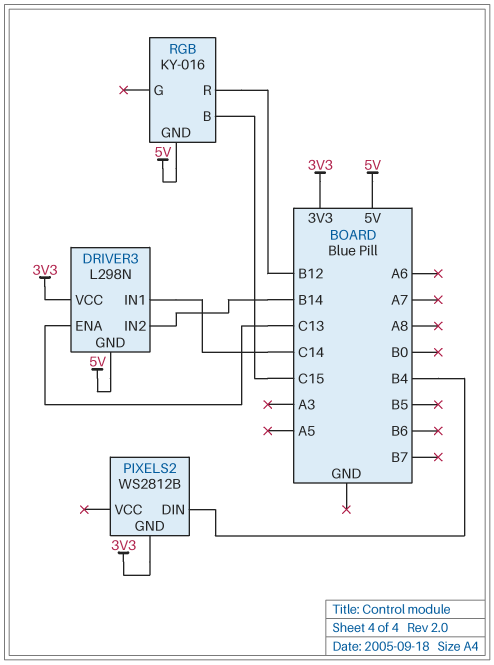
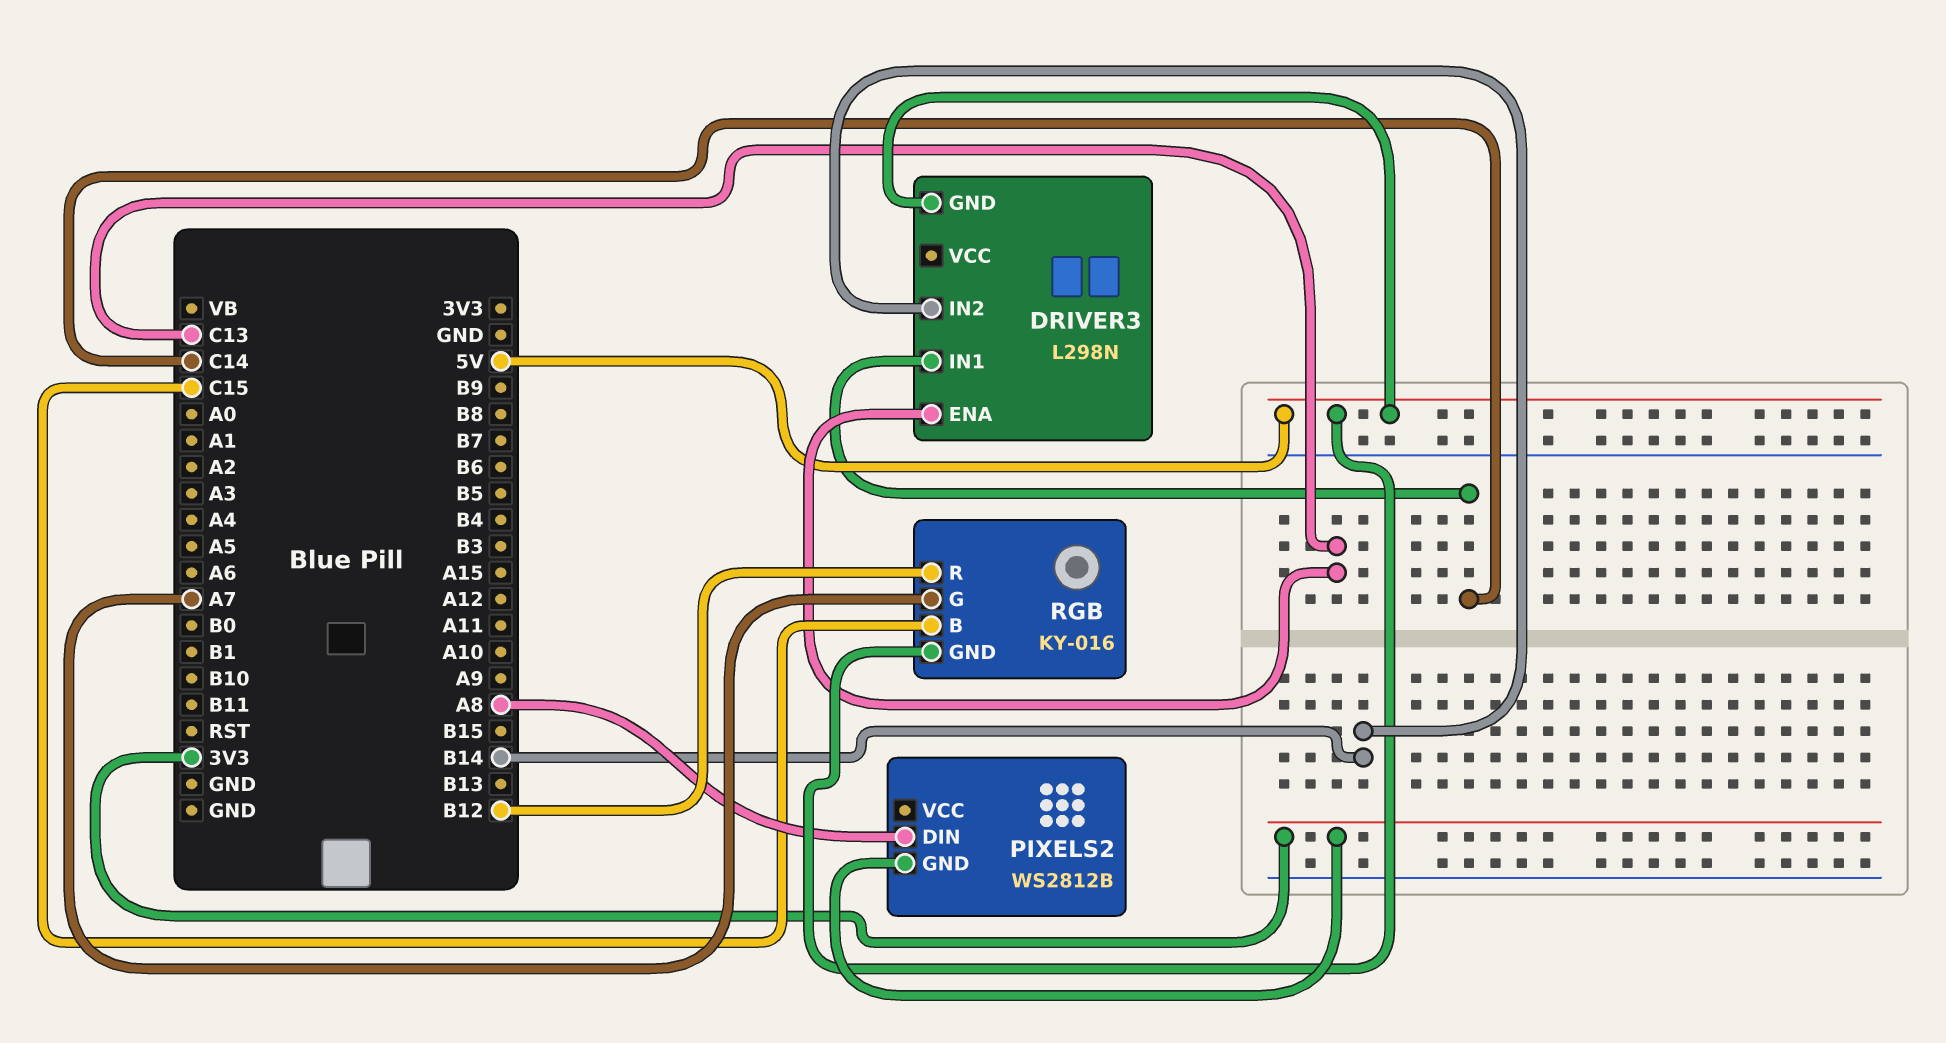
DRIVER3 pin VCC: 3V3 -> none
PIXELS2 pin DIN: B4 -> A8
RGB pin G: none -> A7

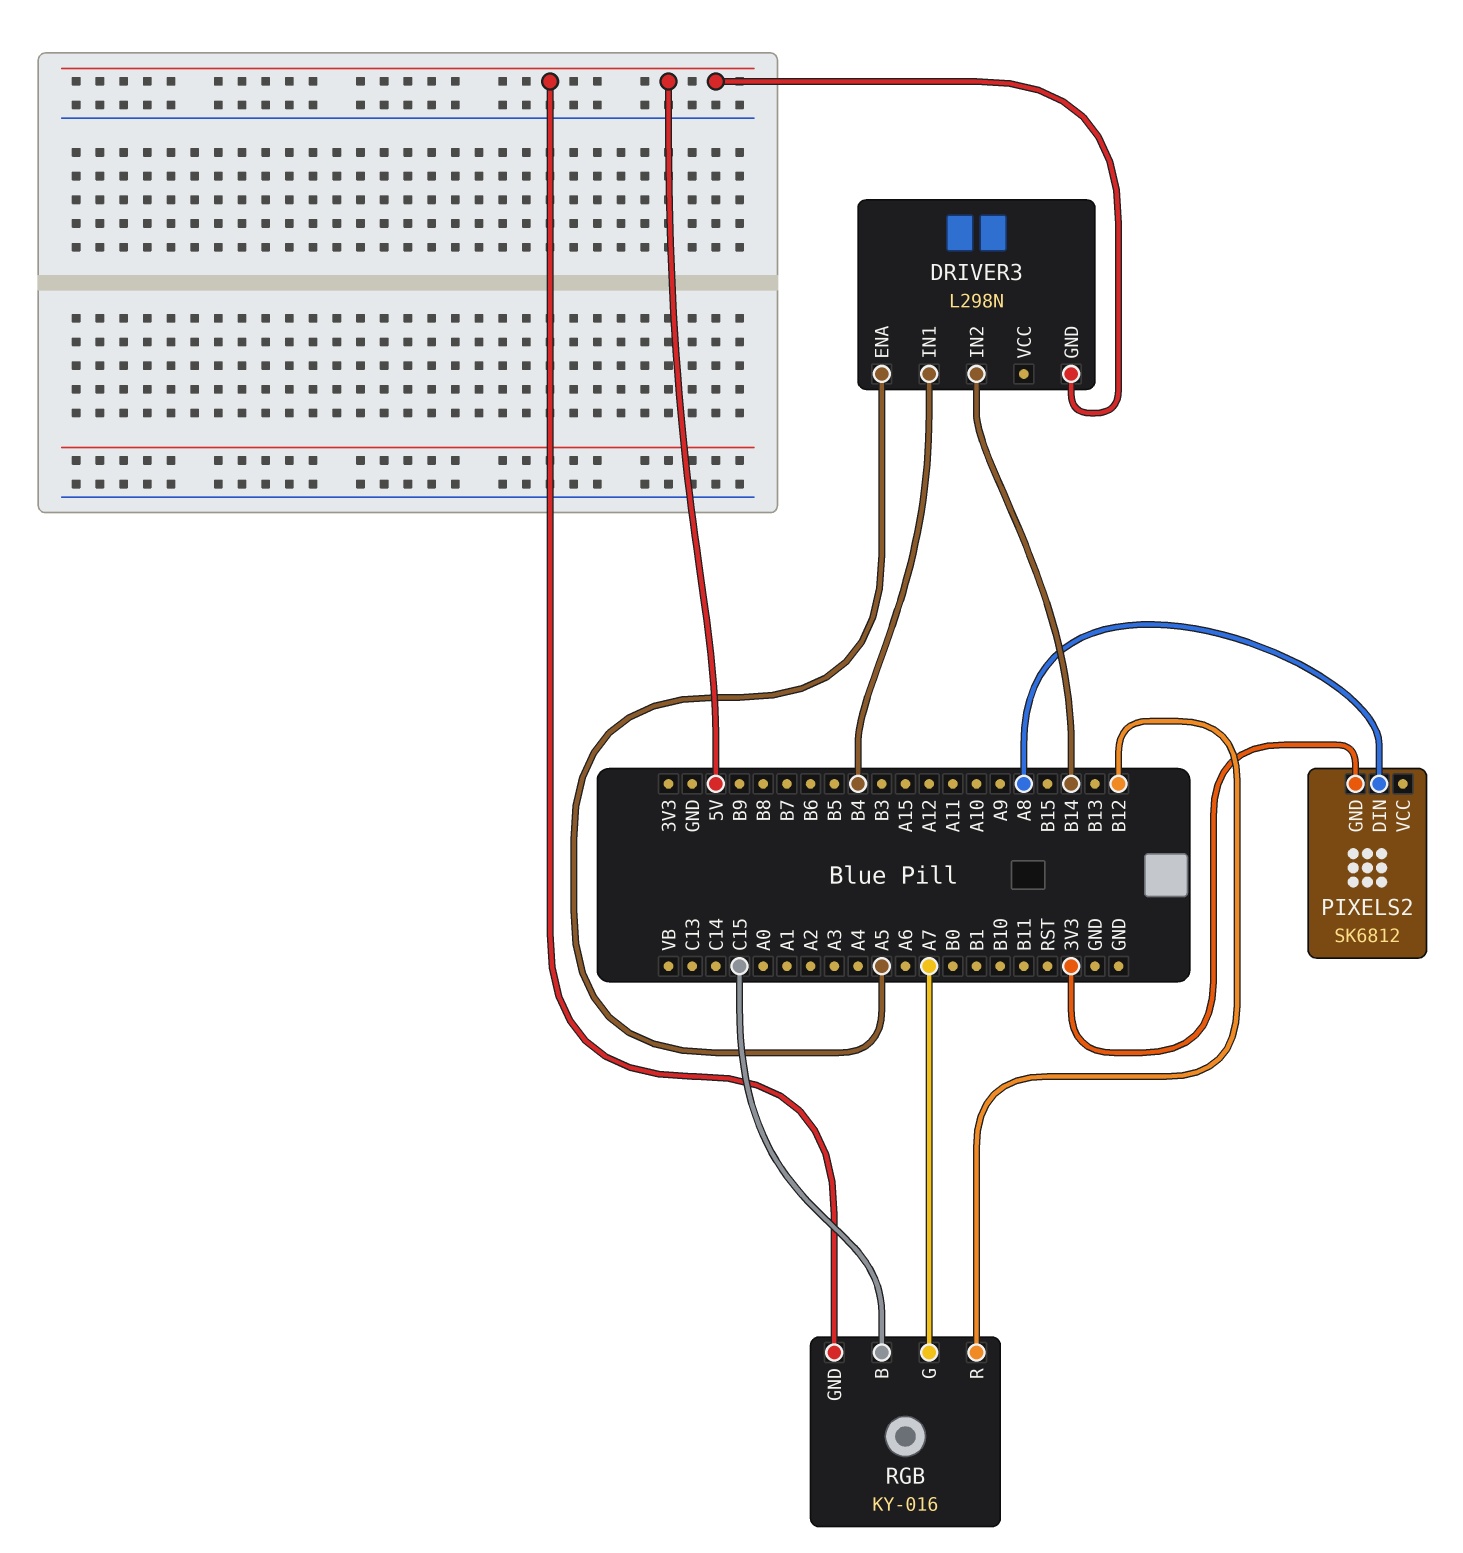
DRIVER3 pin ENA: C13 -> A5
DRIVER3 pin IN1: C14 -> B4
PIXELS2: WS2812B -> SK6812

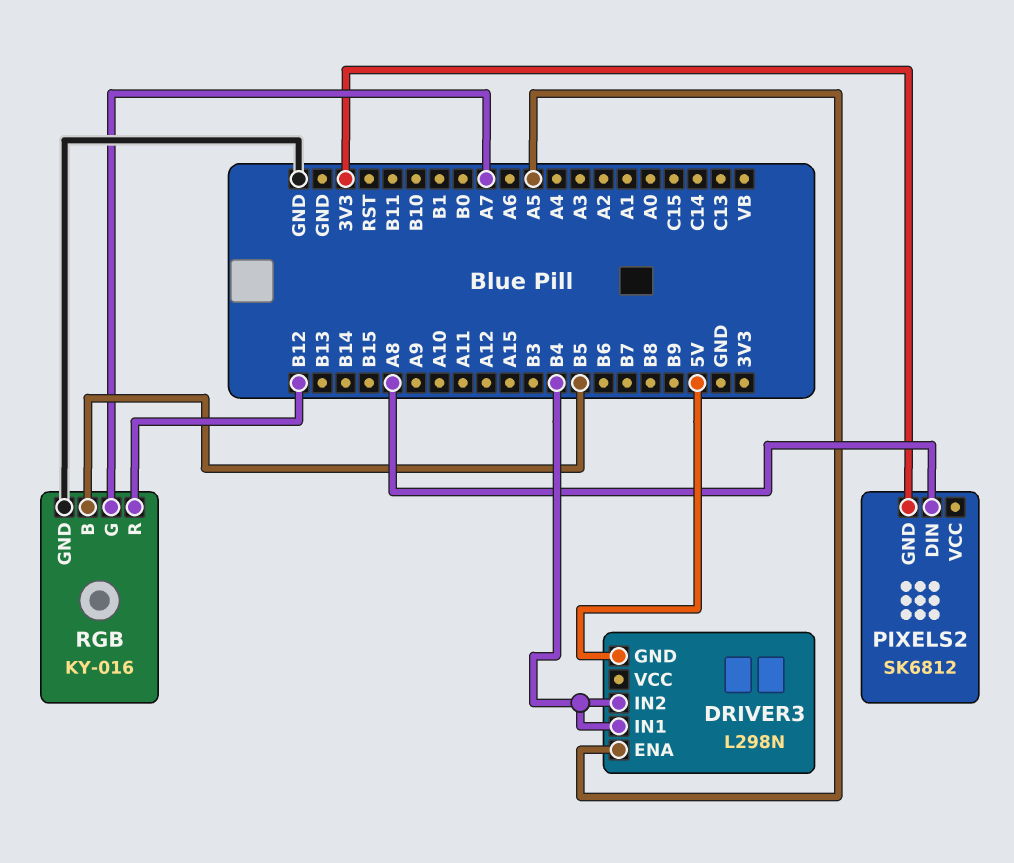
DRIVER3 pin IN2: B14 -> B4
RGB pin B: C15 -> B5
RGB pin GND: 5V -> GND

